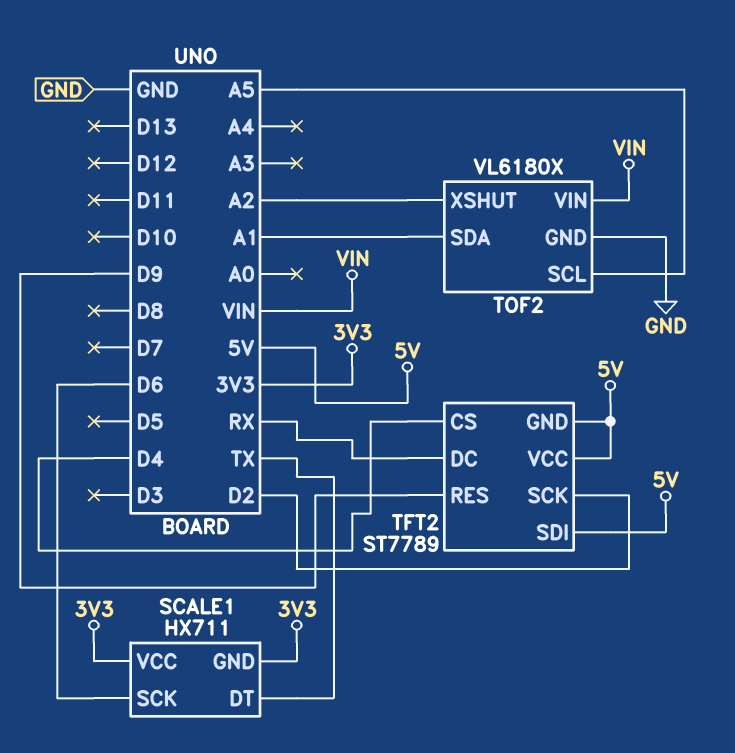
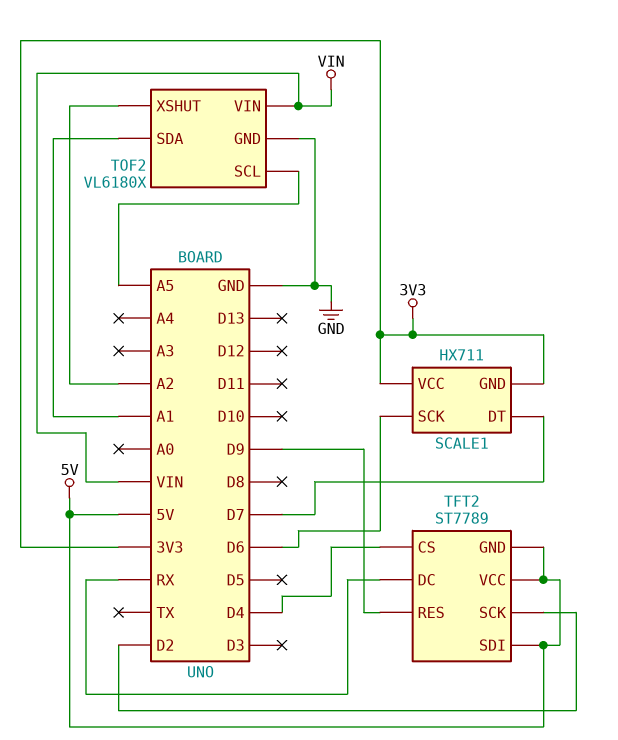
SCALE1 pin DT: TX -> D7

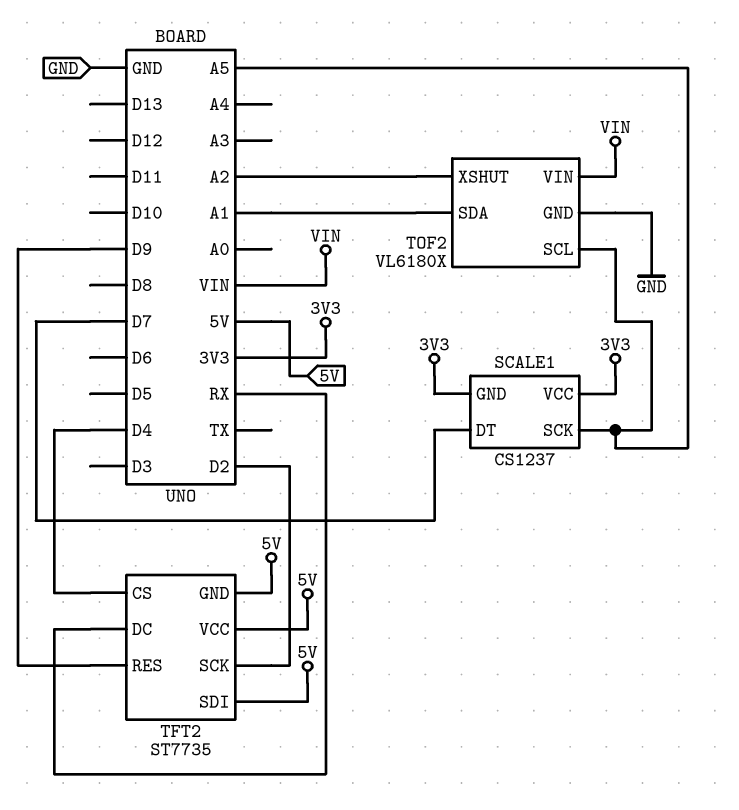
SCALE1: HX711 -> CS1237
SCALE1 pin SCK: D6 -> A5
TFT2: ST7789 -> ST7735

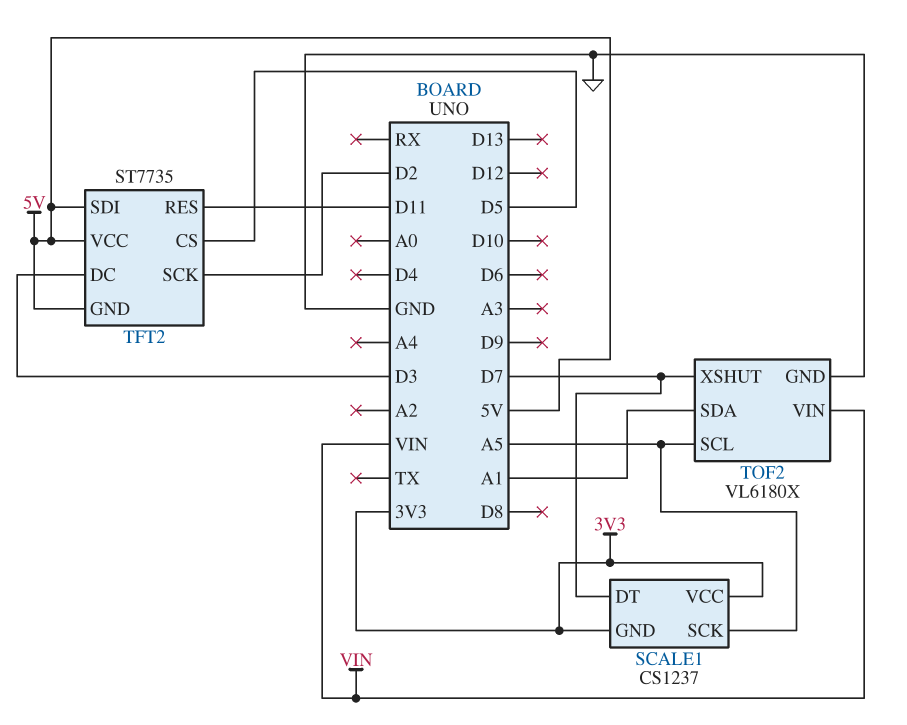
TFT2 pin CS: D4 -> D5
TFT2 pin DC: RX -> D3
TFT2 pin RES: D9 -> D11
TOF2 pin XSHUT: A2 -> D7

